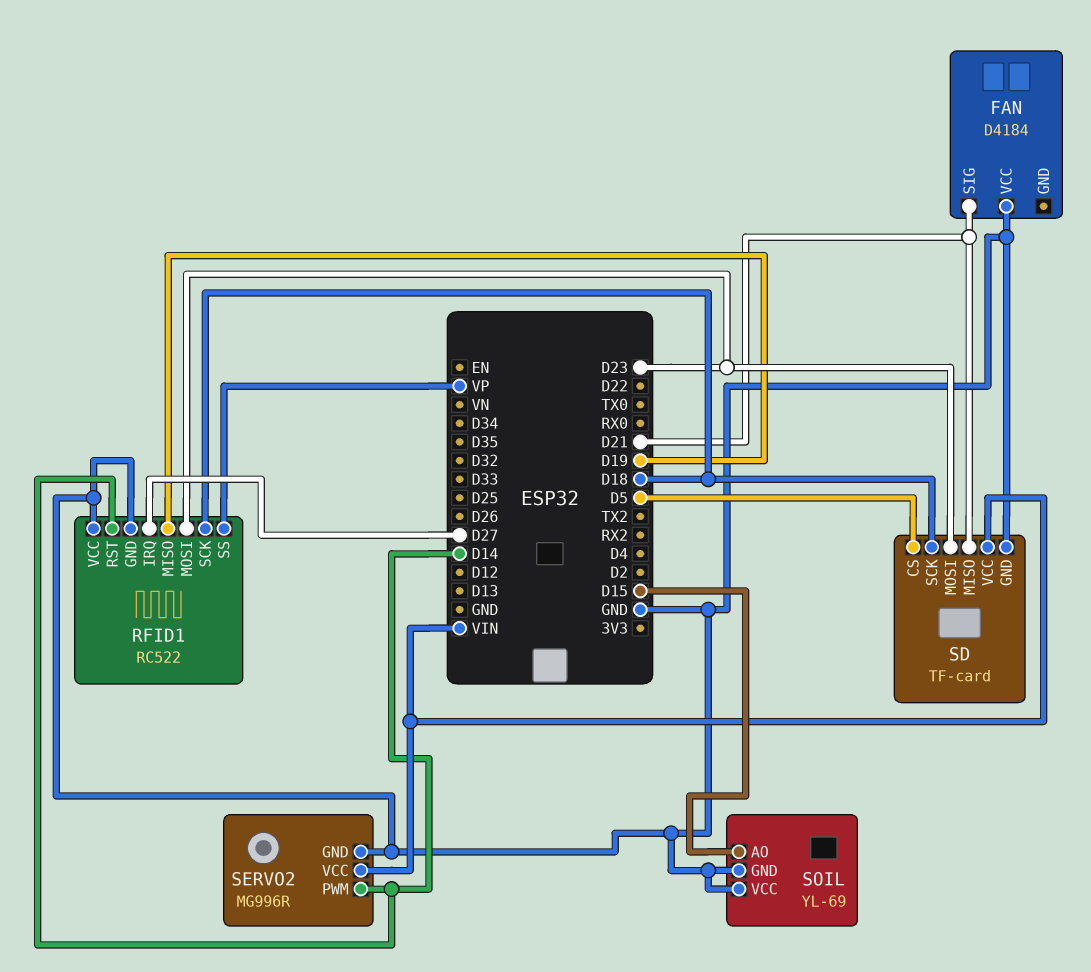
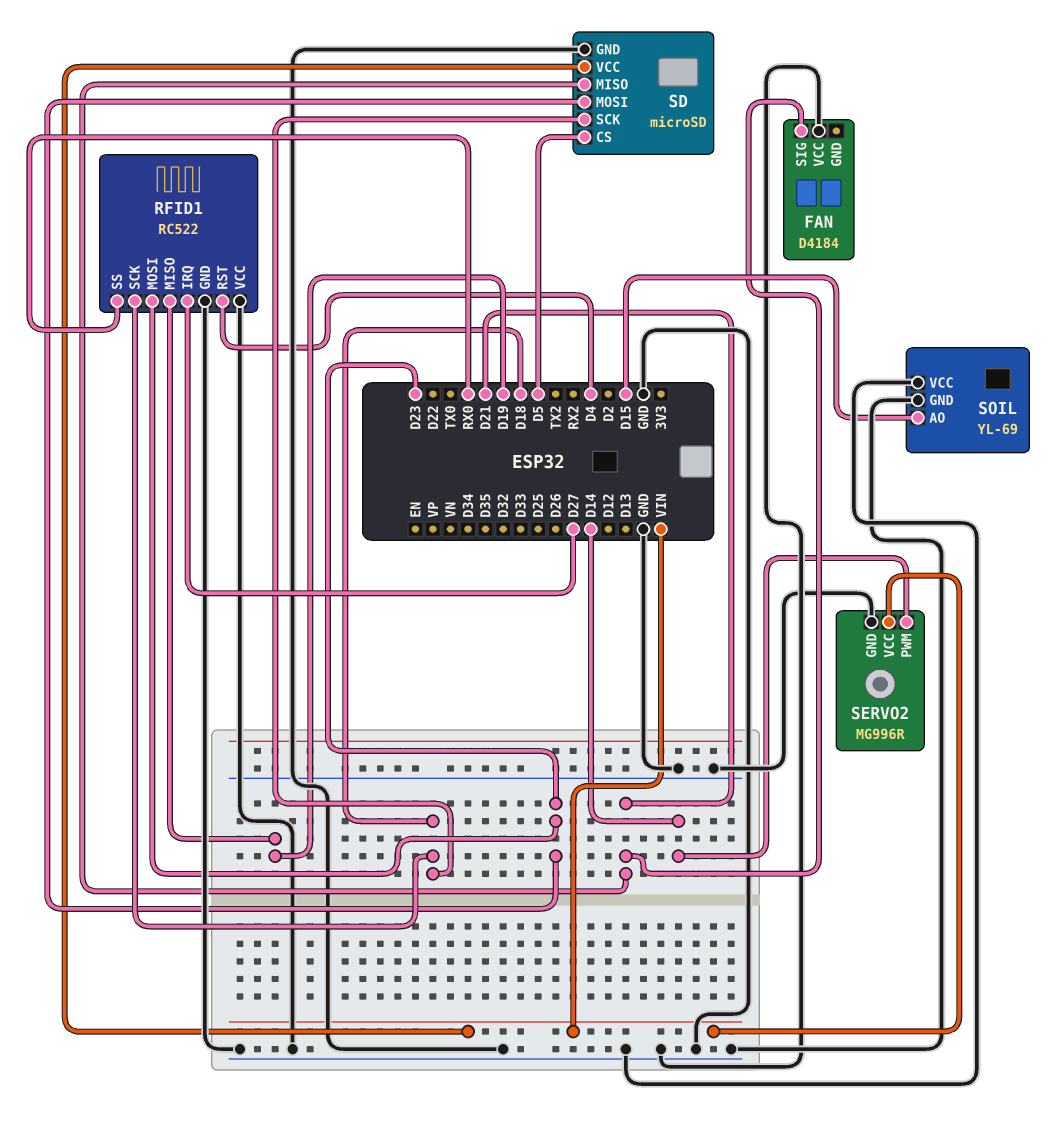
RFID1 pin RST: D14 -> D4
RFID1 pin SS: VP -> RX0
SD: TF-card -> microSD

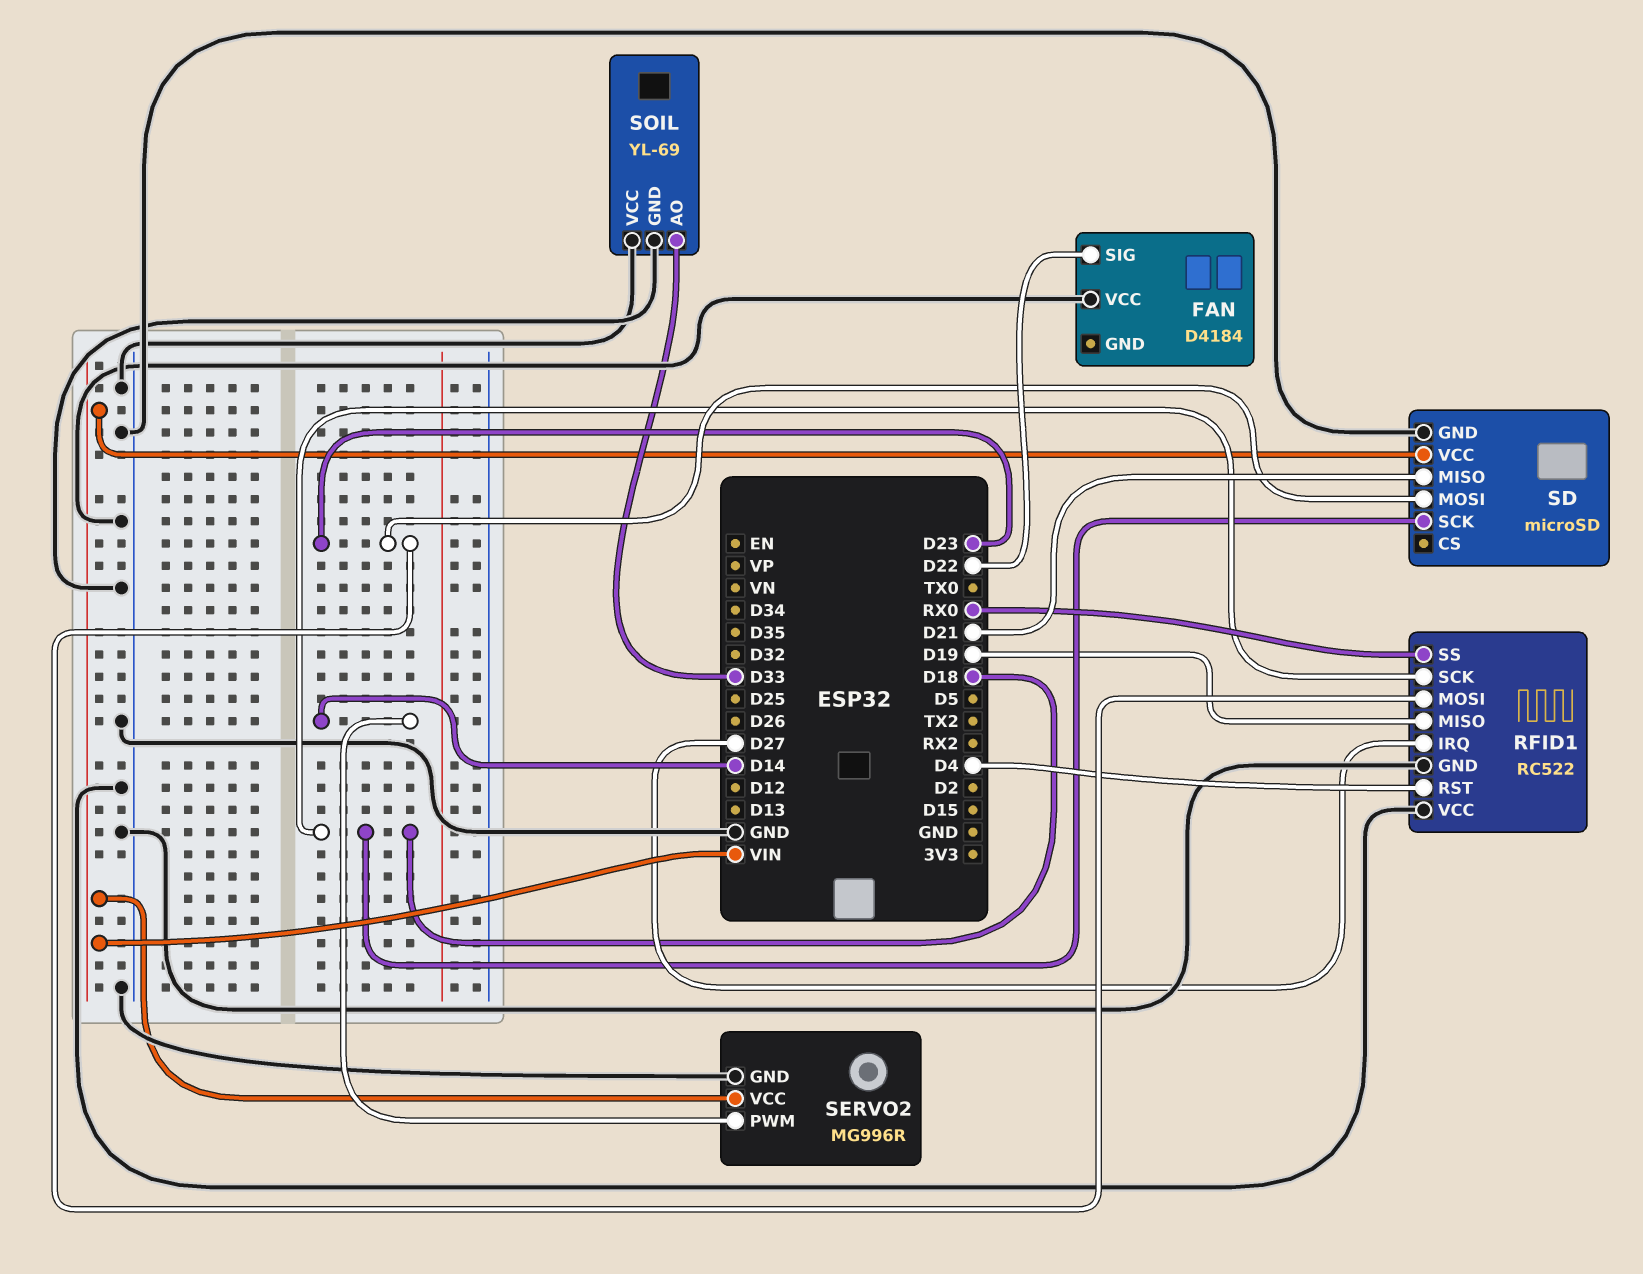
FAN pin SIG: D21 -> D22
SD pin CS: D5 -> none
SOIL pin AO: D15 -> D33

